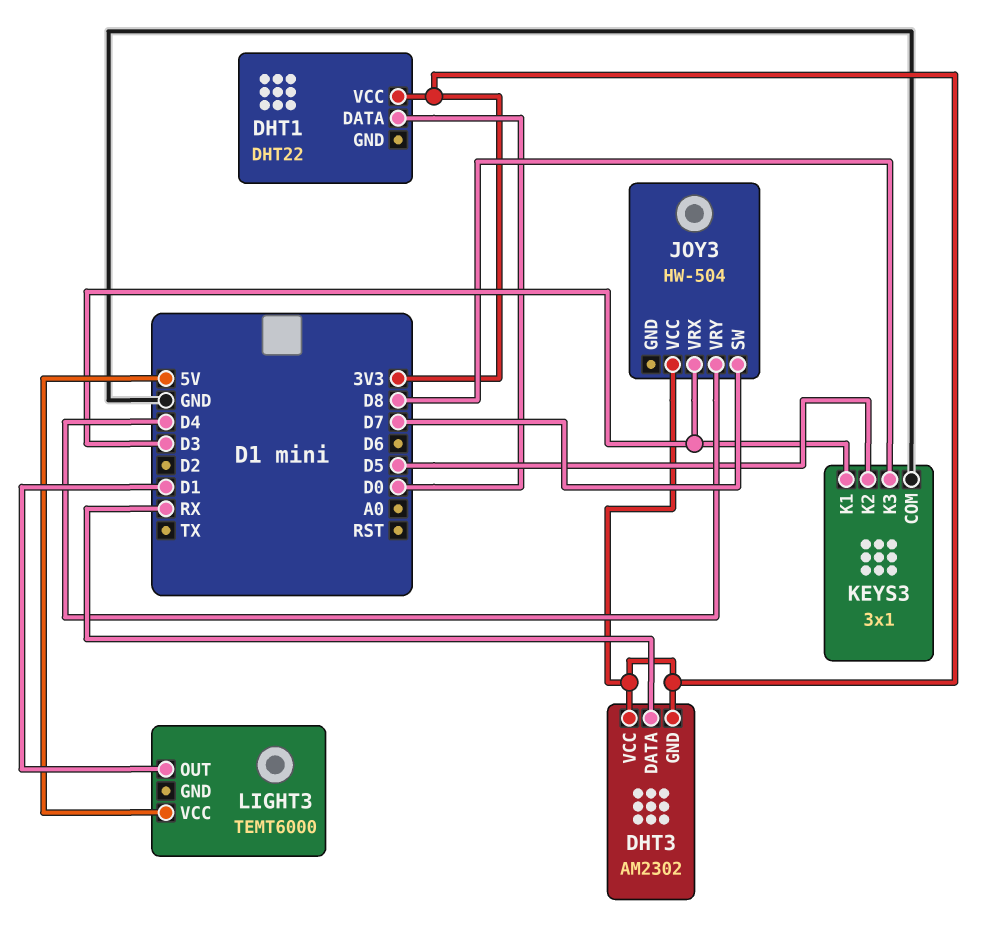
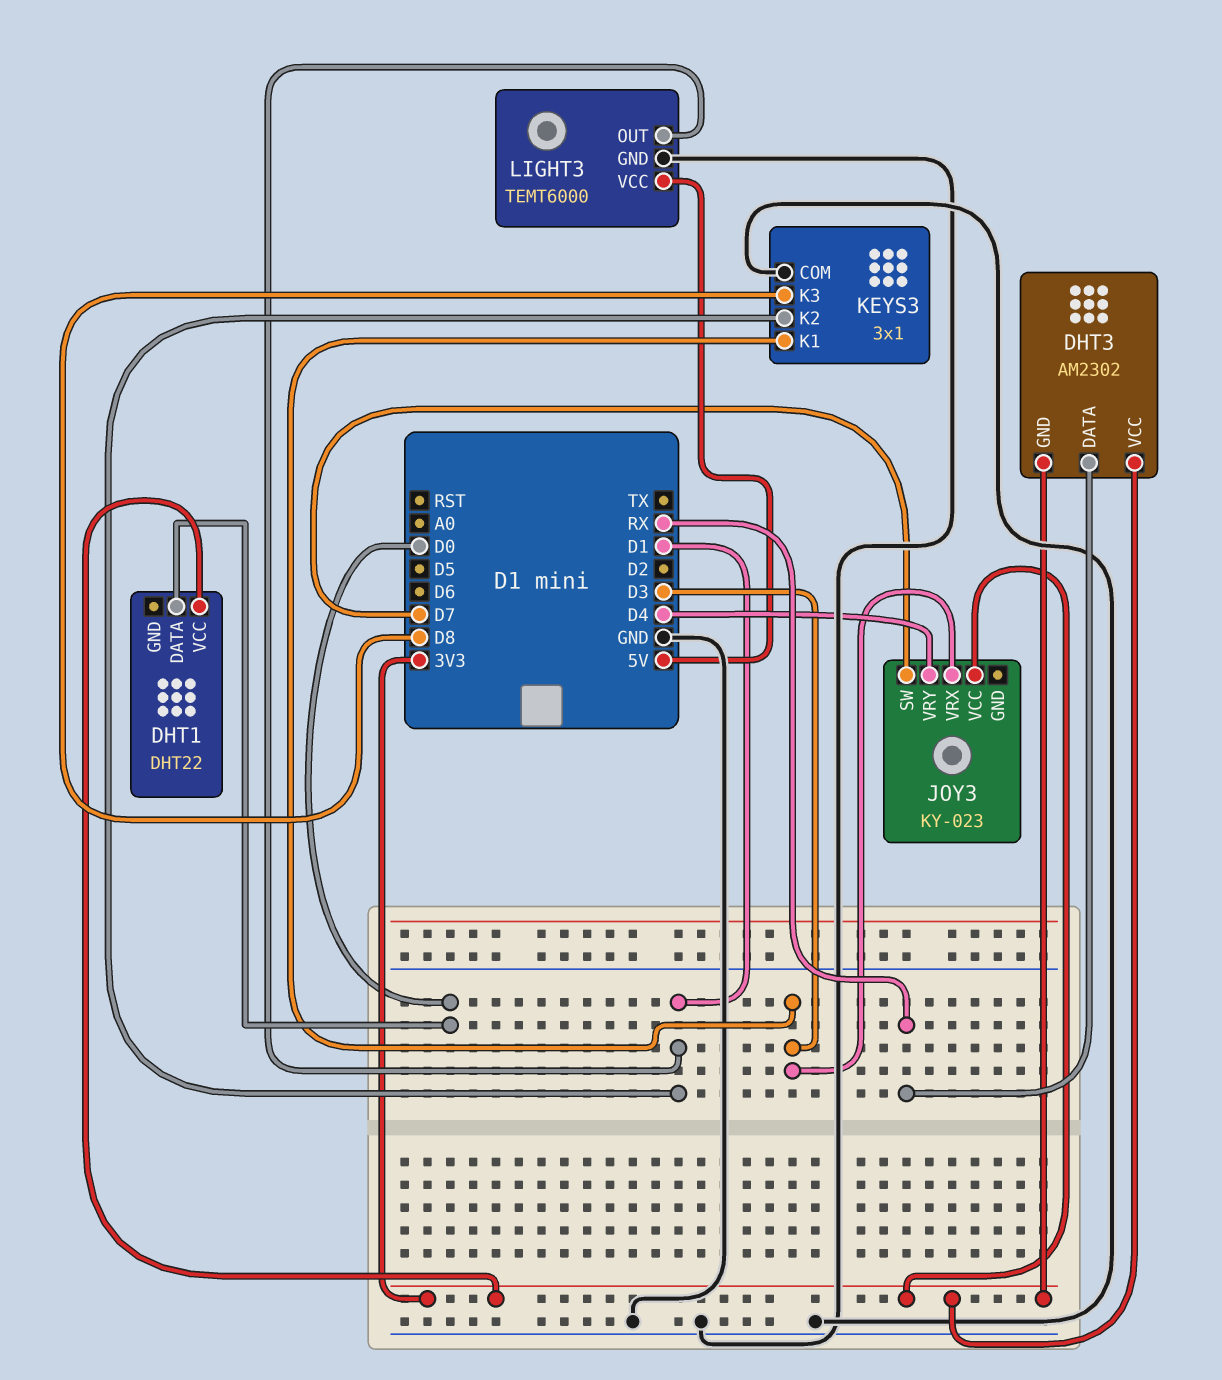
JOY3: HW-504 -> KY-023
KEYS3 pin K2: D5 -> D1
LIGHT3 pin GND: none -> GND

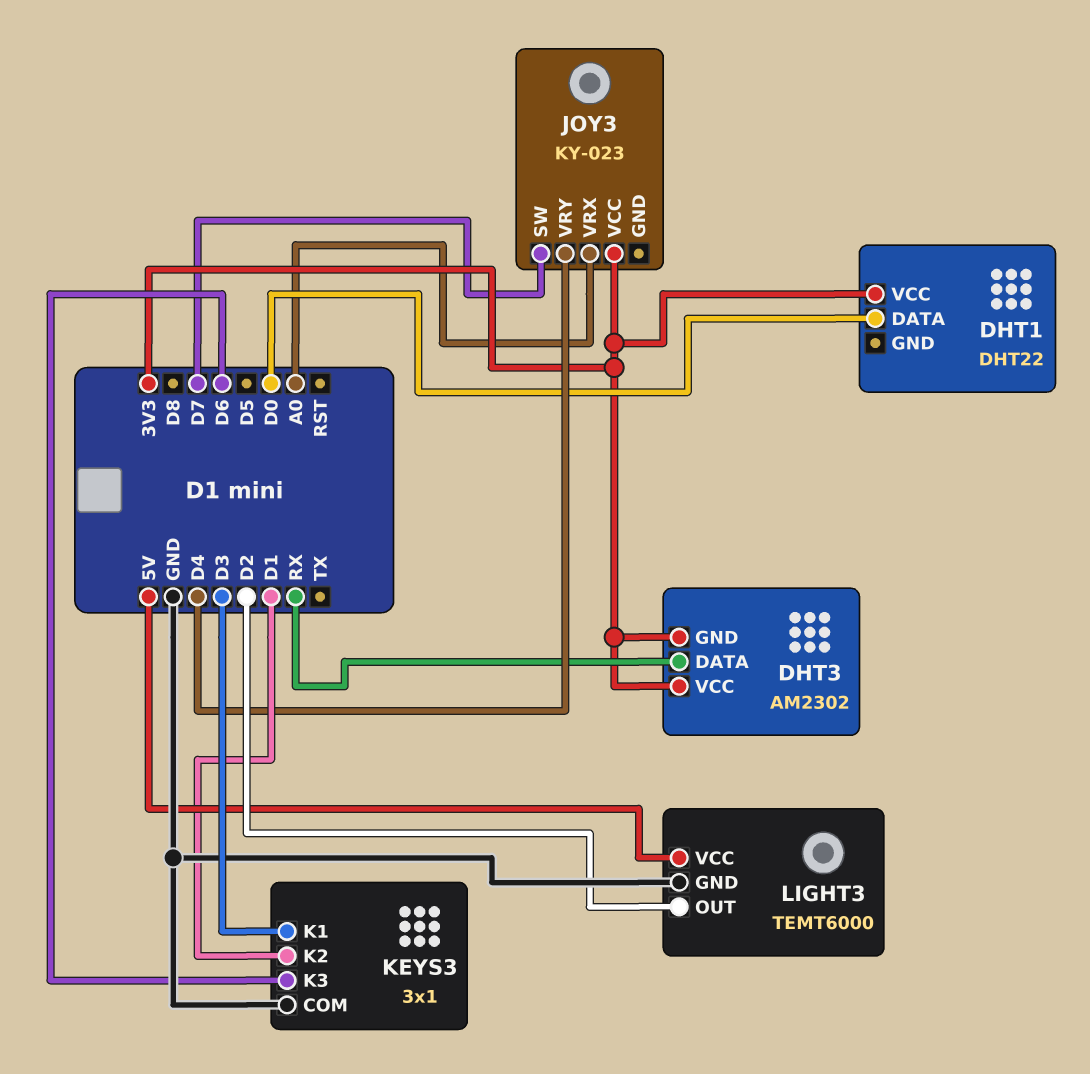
JOY3 pin VRX: D3 -> A0
KEYS3 pin K3: D8 -> D6
LIGHT3 pin OUT: D1 -> D2

